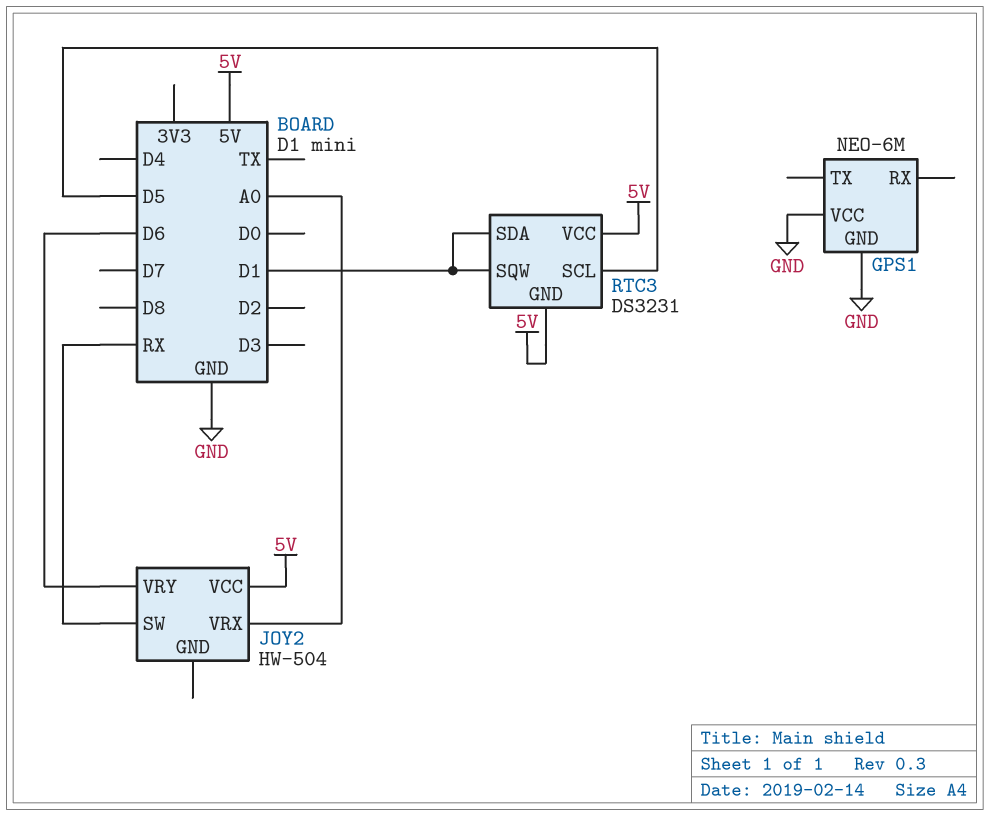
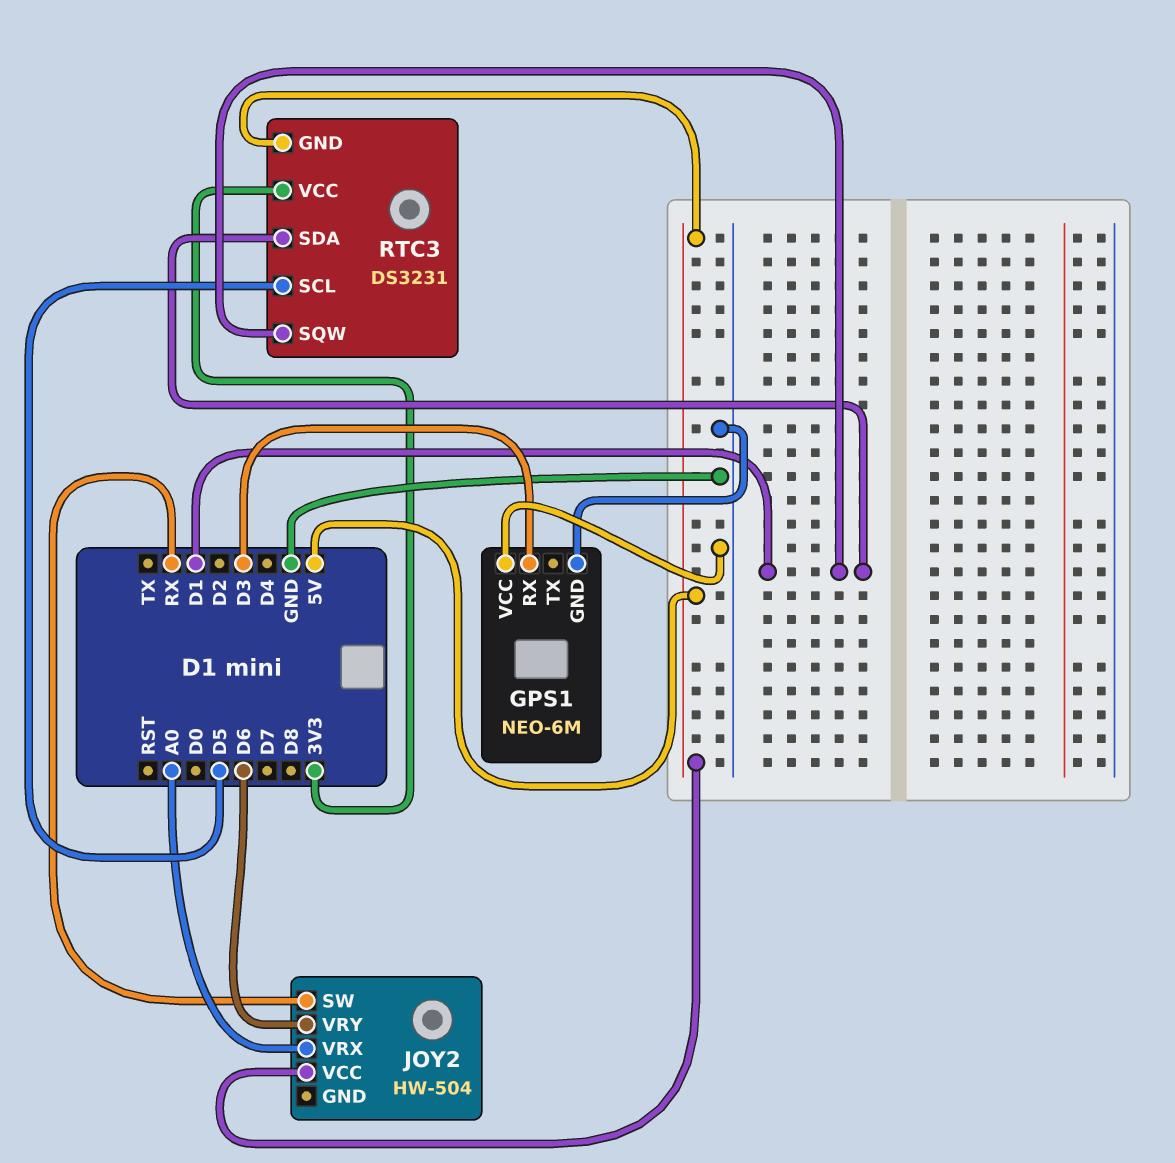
GPS1 pin RX: none -> D3
RTC3 pin VCC: 5V -> 3V3

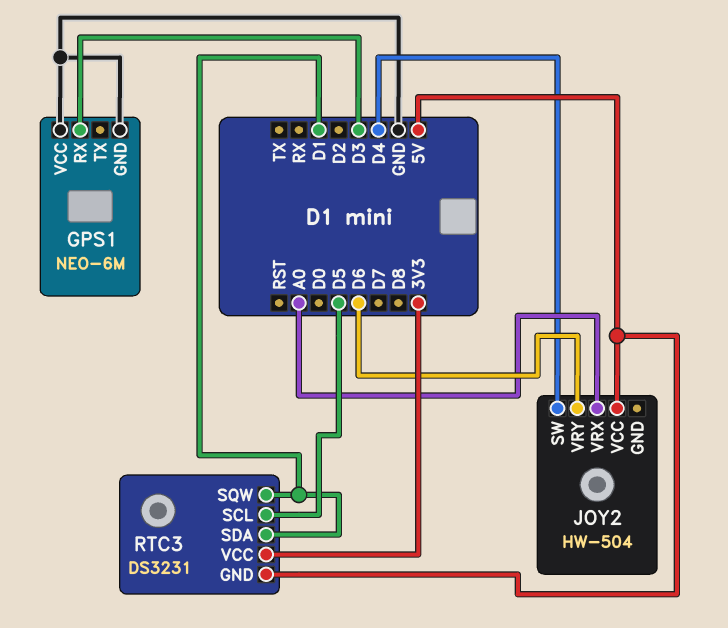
JOY2 pin SW: RX -> D4

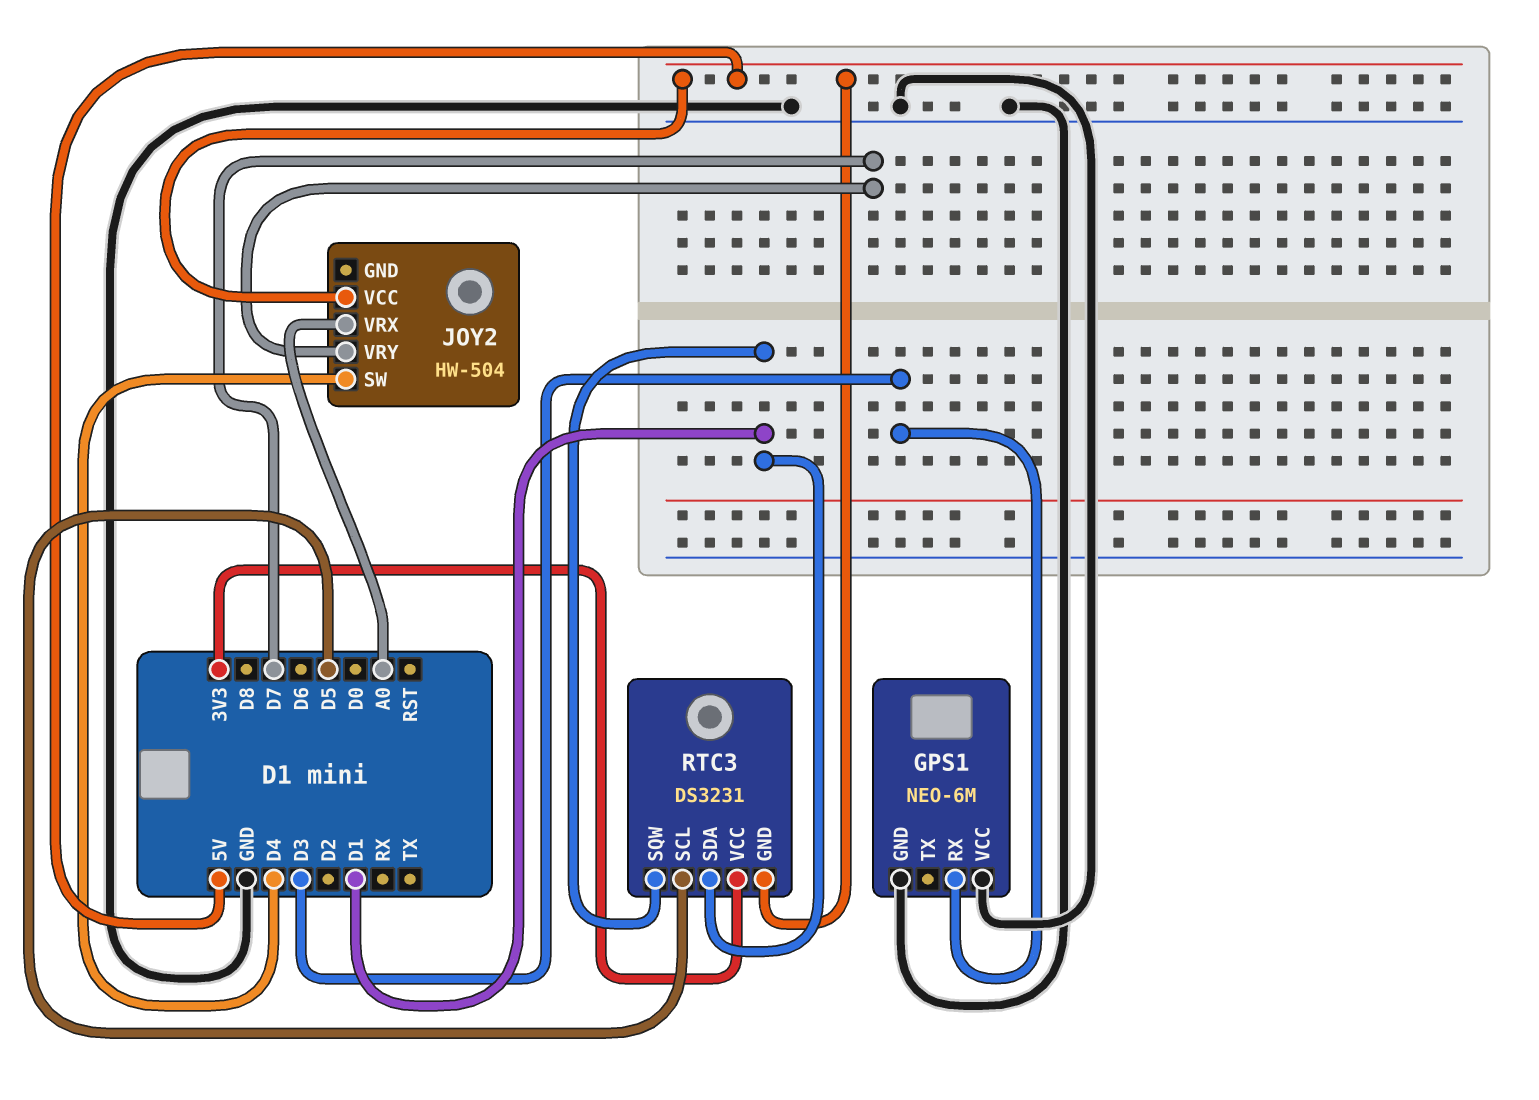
JOY2 pin VRY: D6 -> D7

